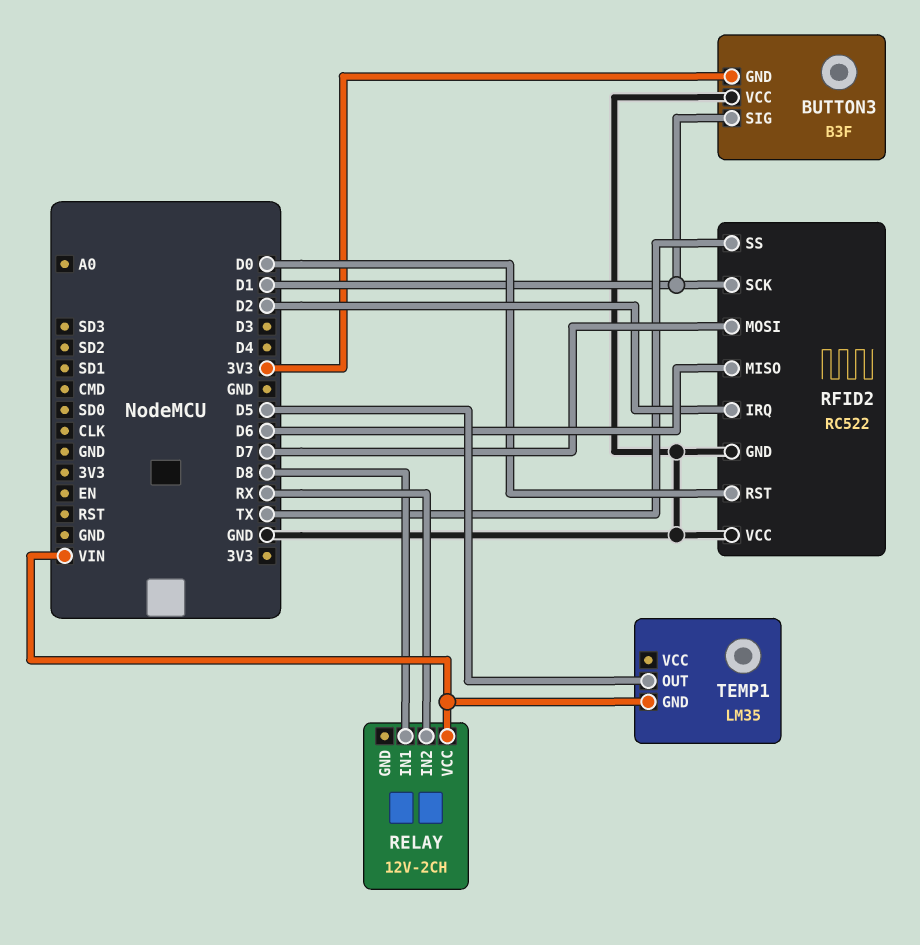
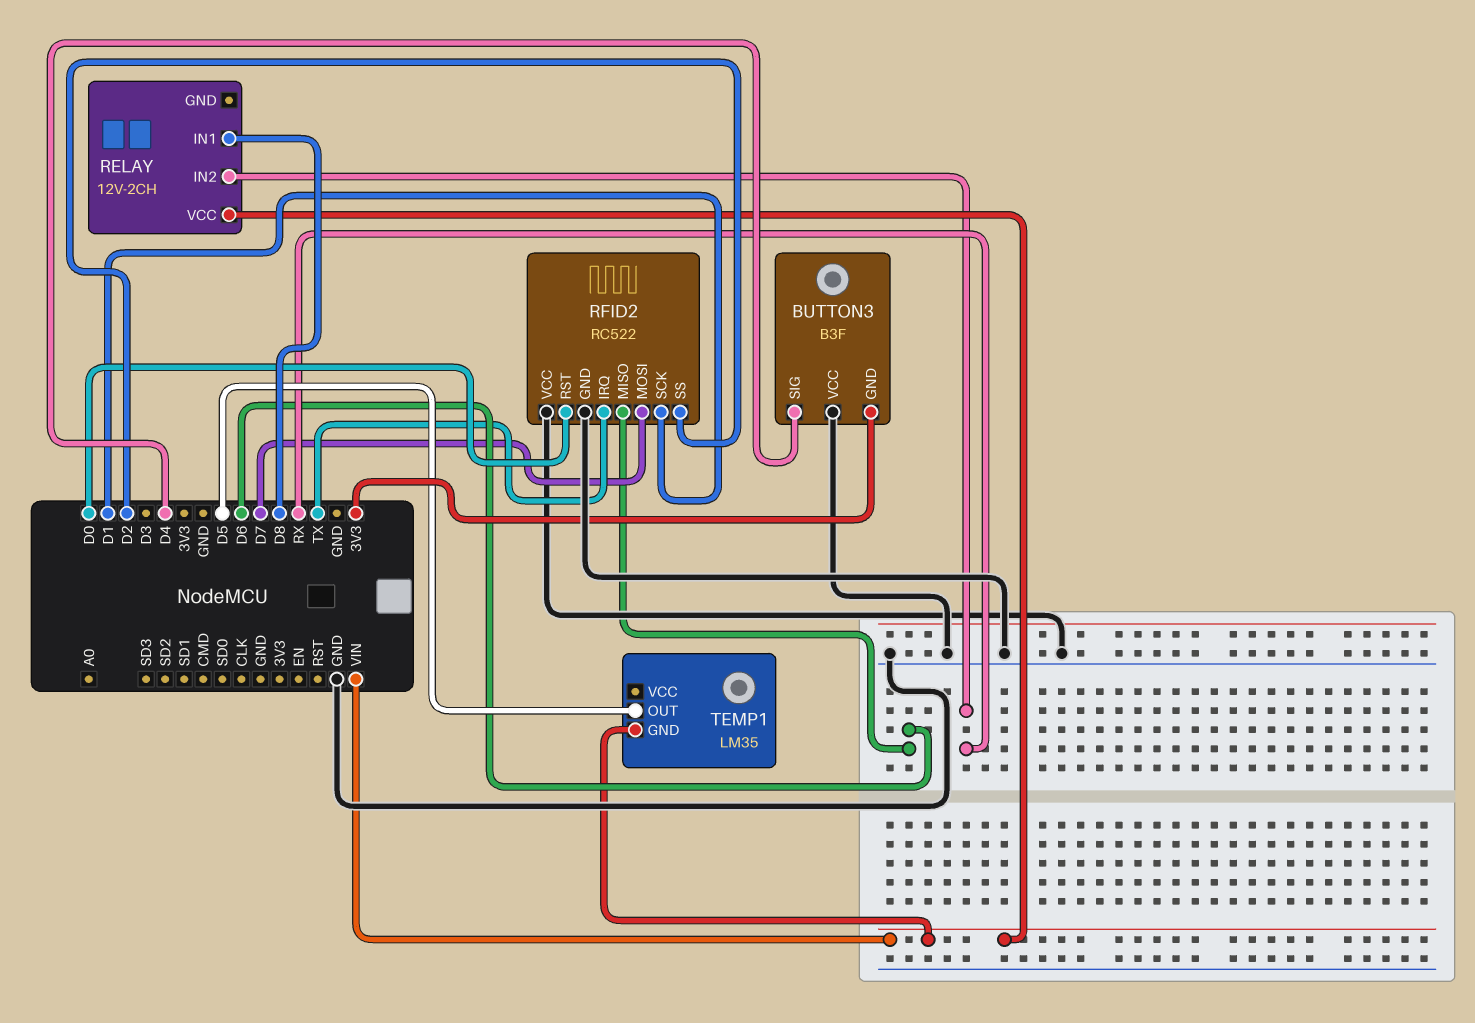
BUTTON3 pin SIG: D1 -> D4
RFID2 pin IRQ: D2 -> TX
RFID2 pin SS: TX -> D2

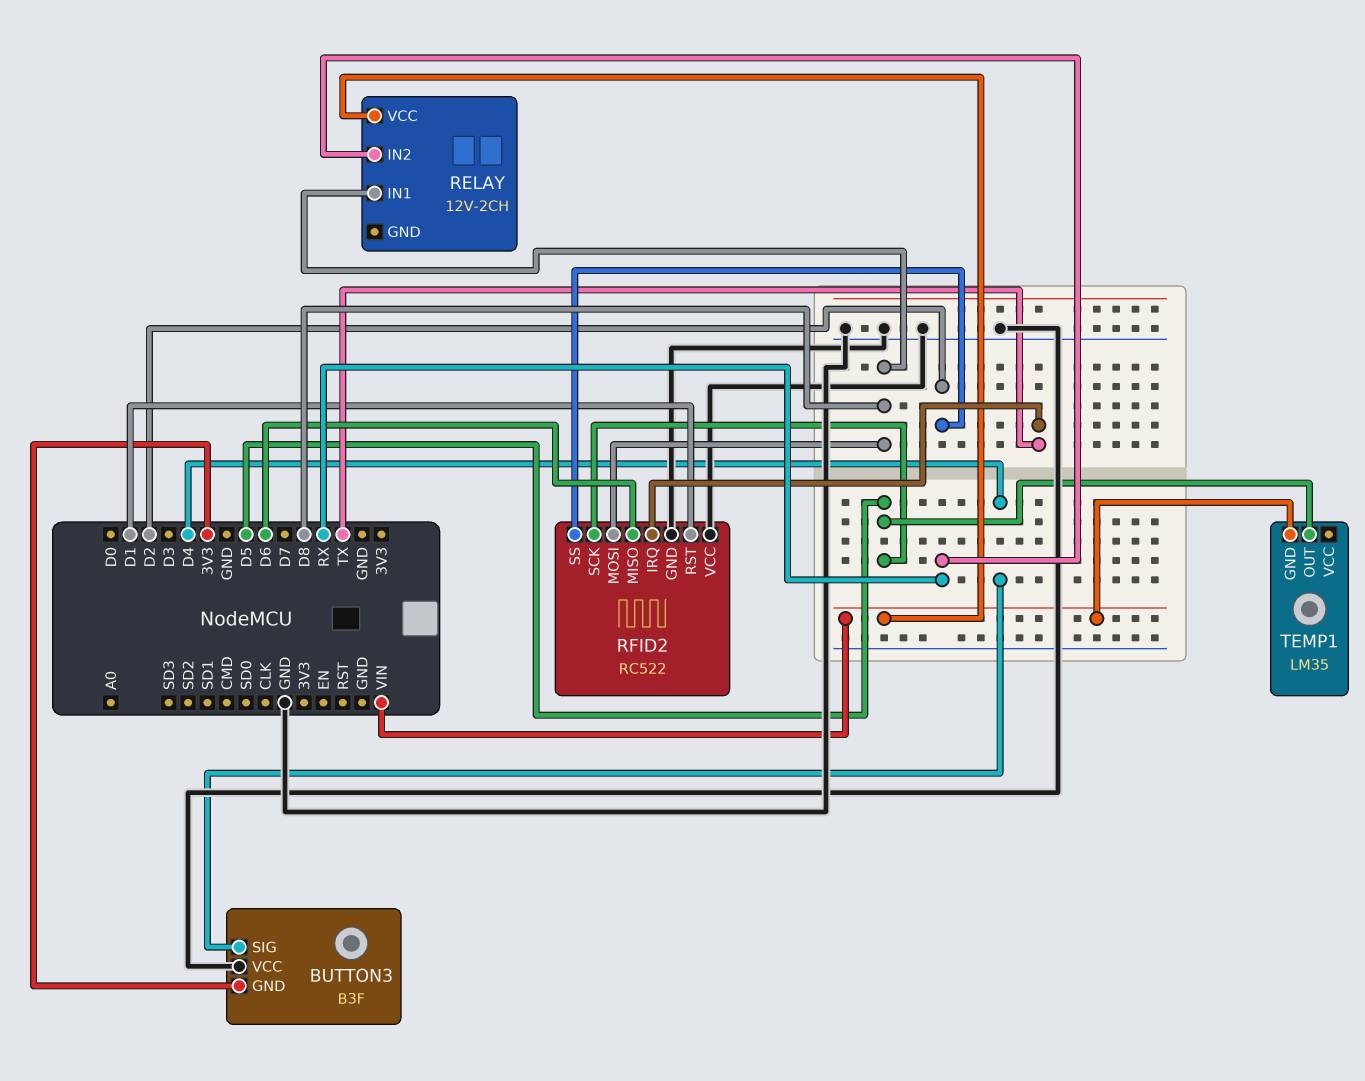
RFID2 pin MOSI: D7 -> D8
RFID2 pin RST: D0 -> D1
RFID2 pin SCK: D1 -> D5

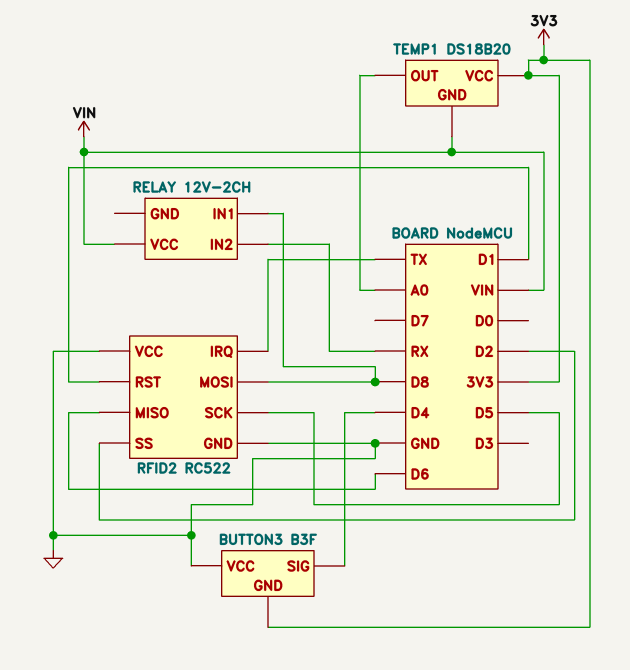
TEMP1: LM35 -> DS18B20
TEMP1 pin OUT: D5 -> A0
TEMP1 pin VCC: none -> 3V3

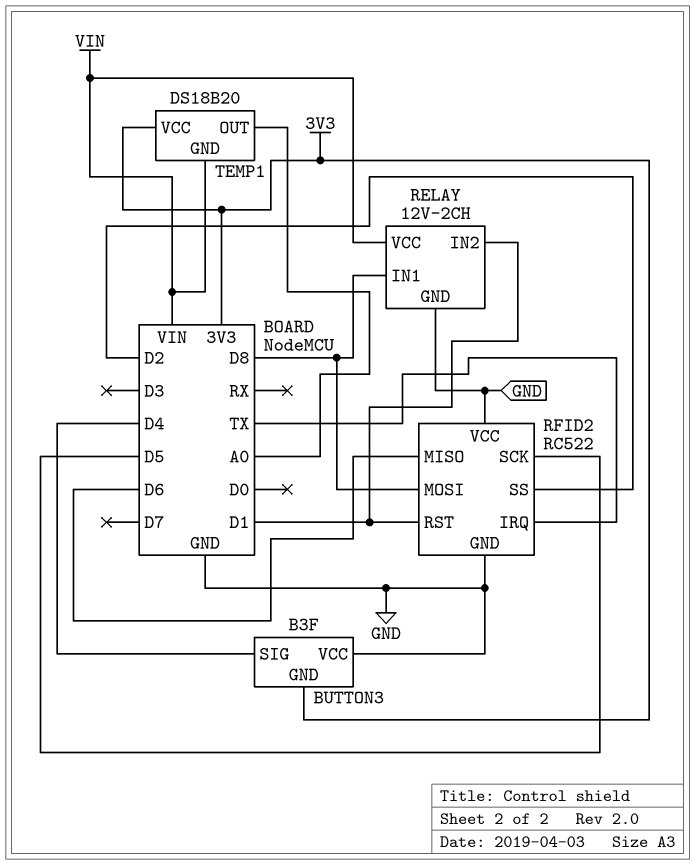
RELAY pin GND: none -> GND
RELAY pin IN2: RX -> D1

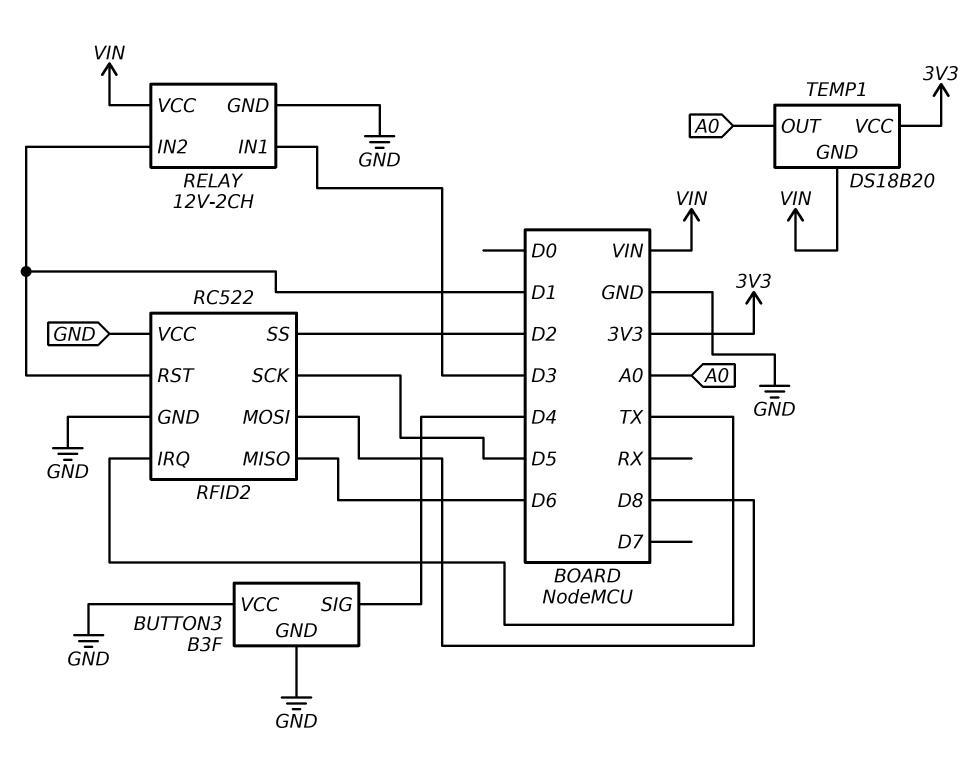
BUTTON3 pin GND: 3V3 -> GND
RELAY pin IN1: D8 -> D3

